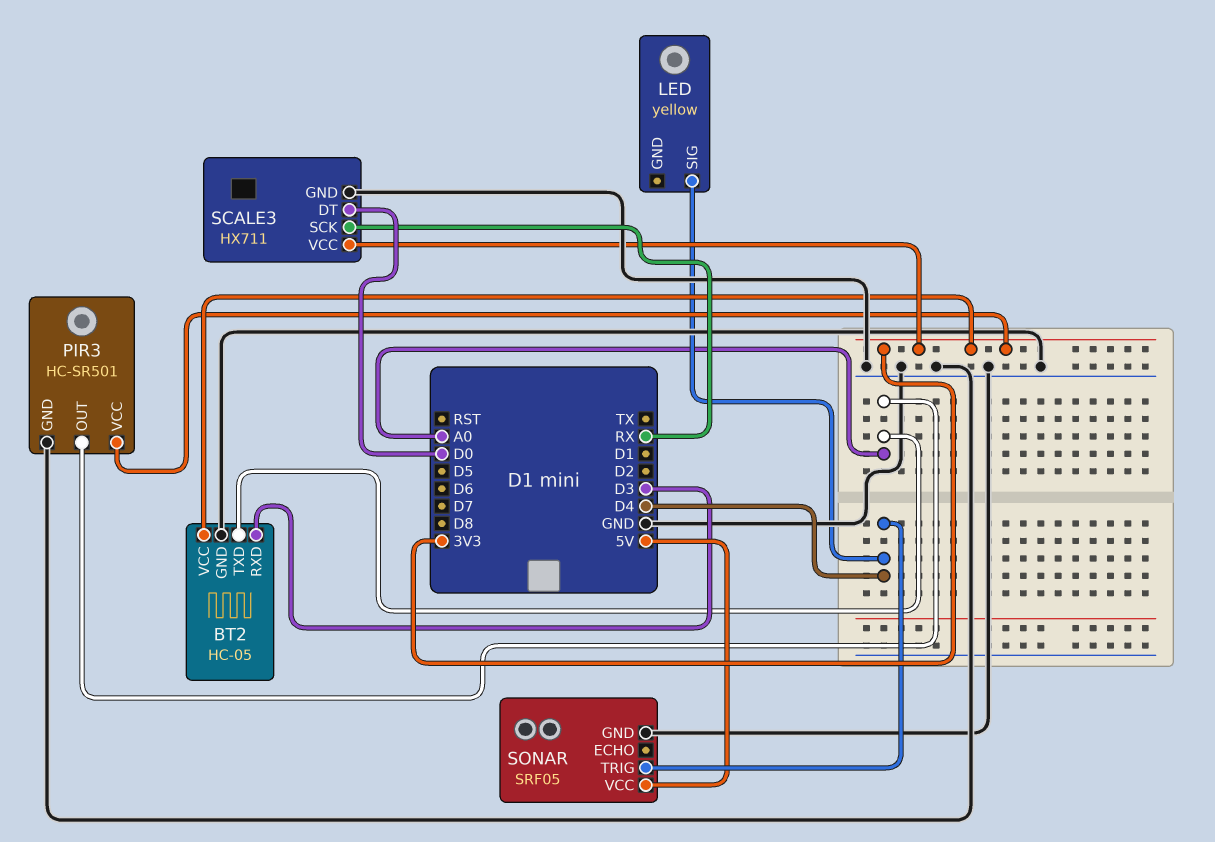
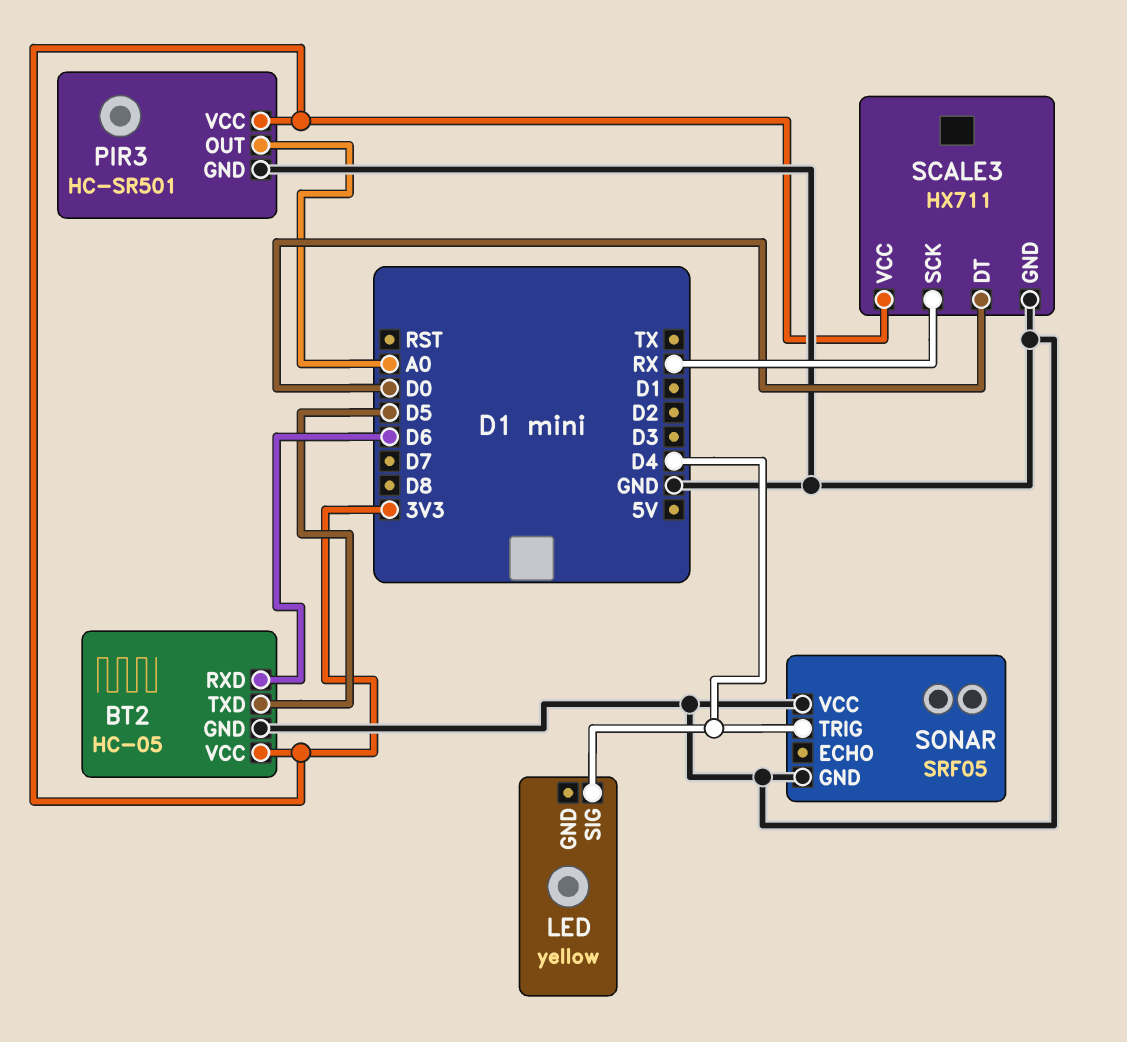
BT2 pin RXD: D3 -> D6
BT2 pin TXD: A0 -> D5
SONAR pin VCC: 5V -> GND

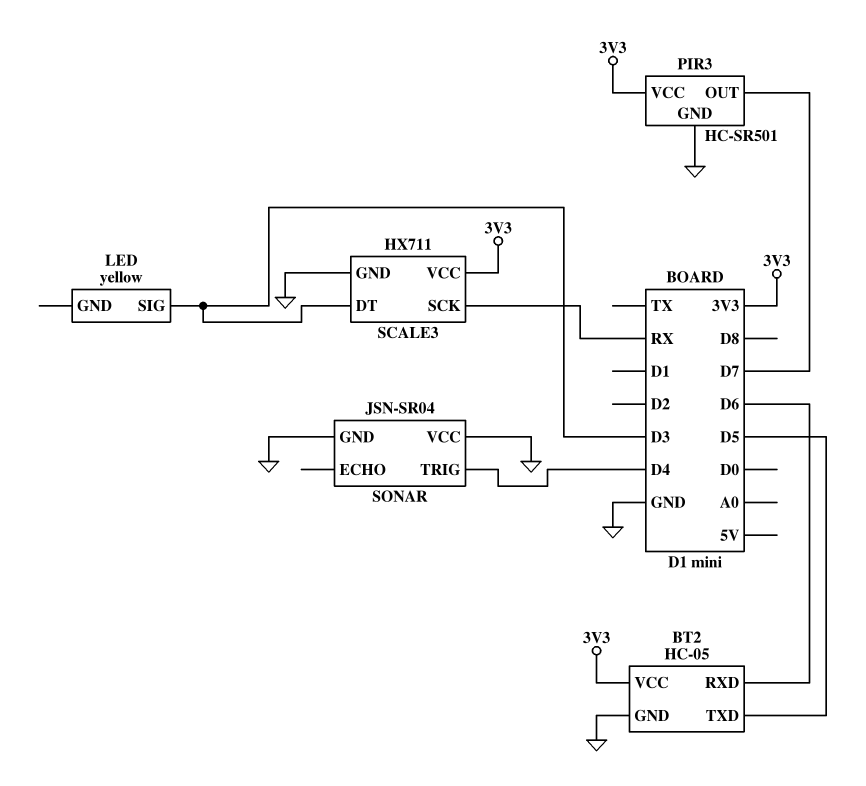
LED pin SIG: D4 -> D3
PIR3 pin OUT: A0 -> D7
SCALE3 pin DT: D0 -> D3
SONAR: SRF05 -> JSN-SR04

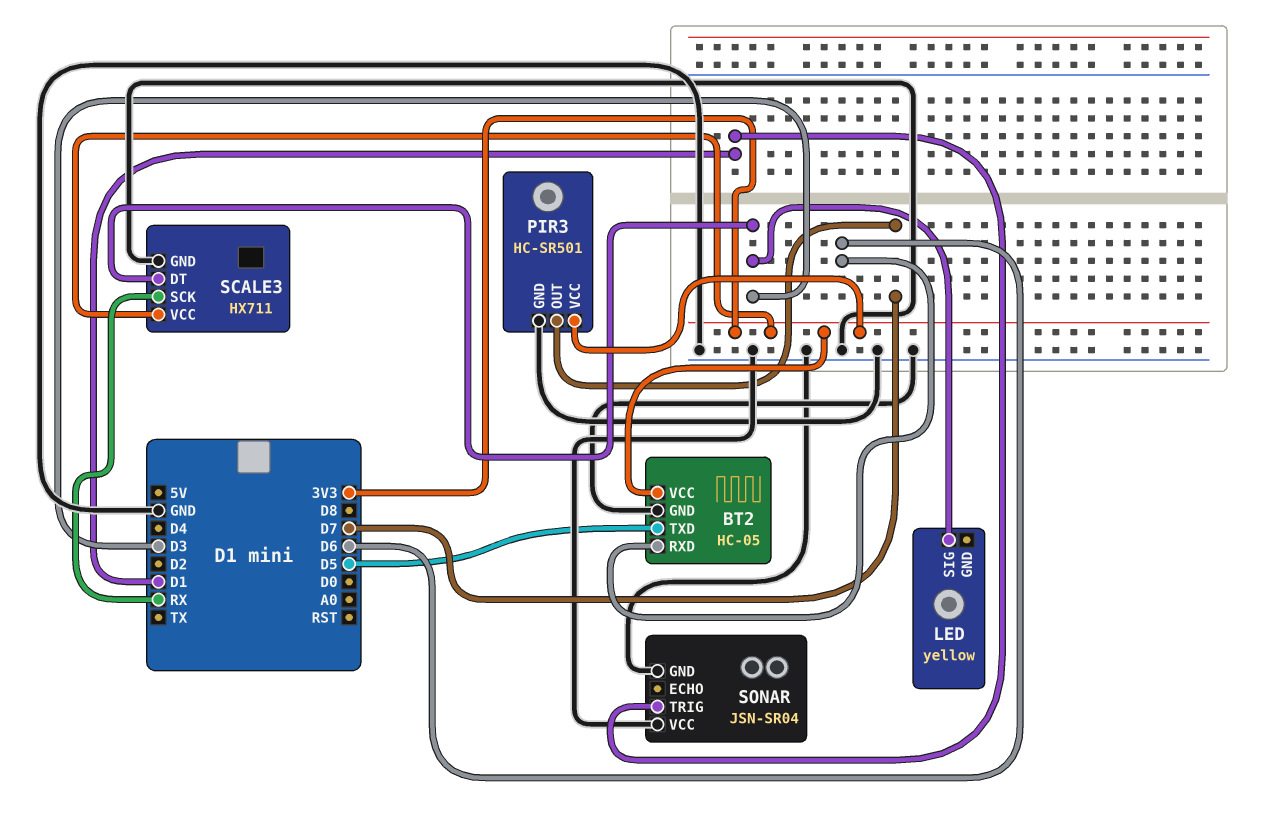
SONAR pin TRIG: D4 -> D1

